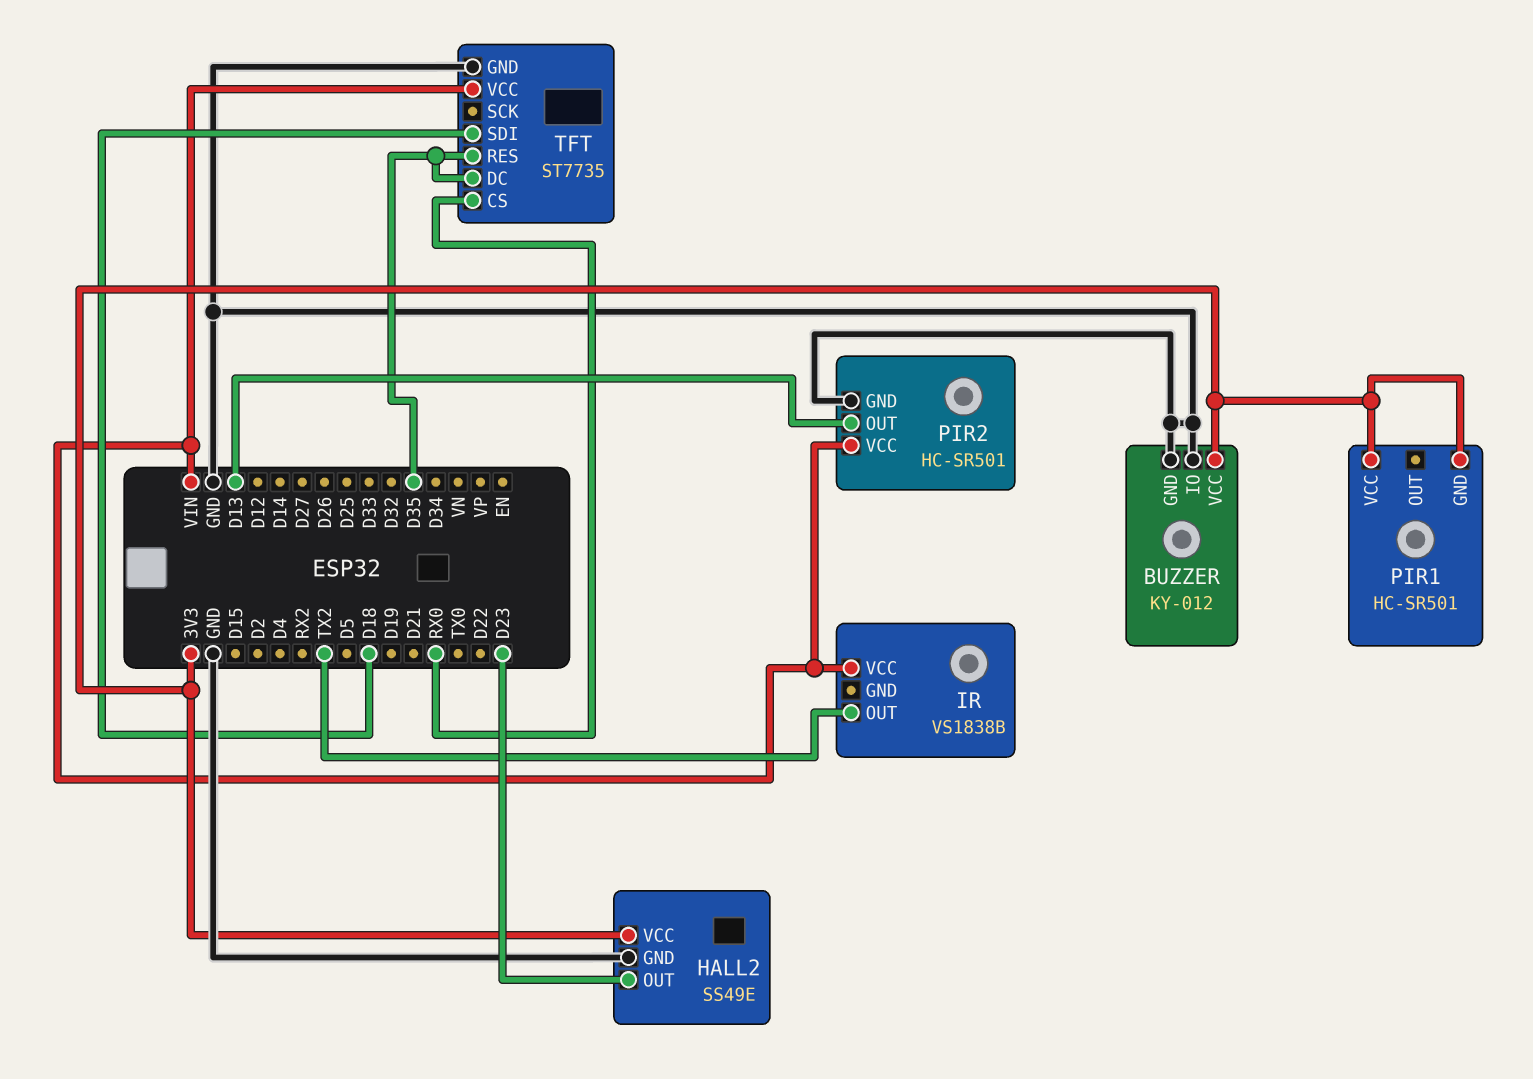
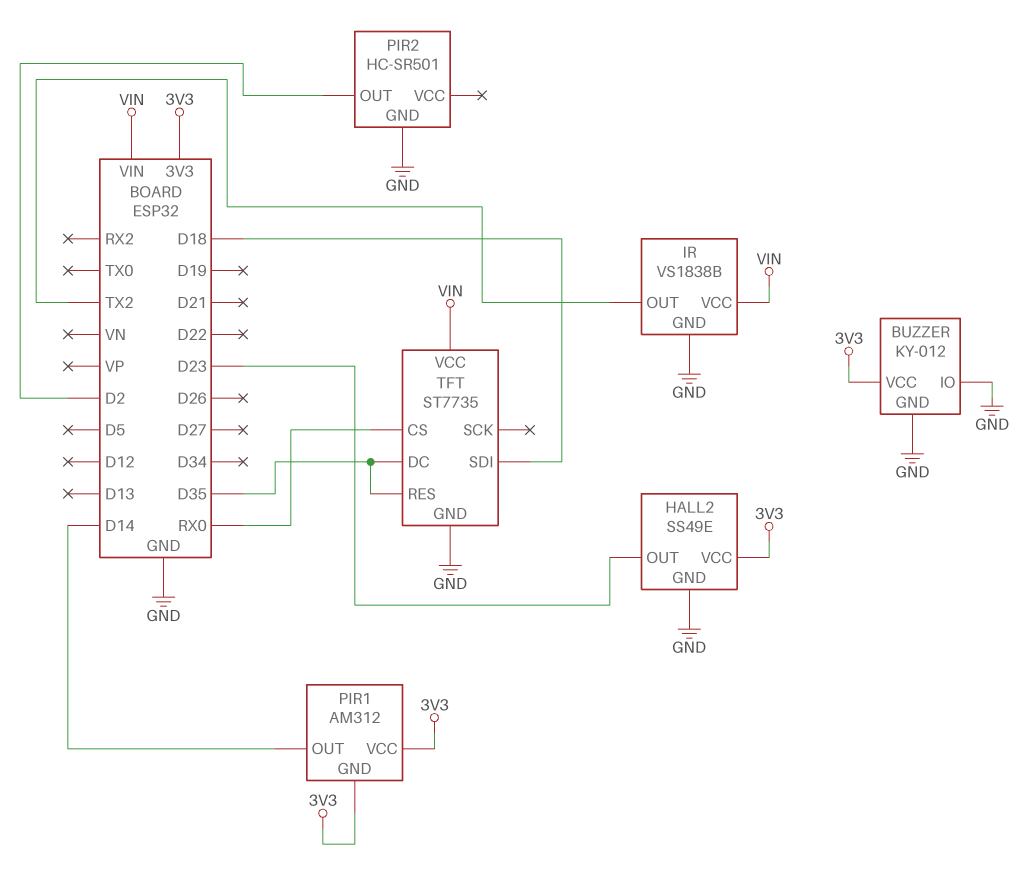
IR pin GND: none -> GND
PIR1: HC-SR501 -> AM312
PIR1 pin OUT: none -> D14
PIR2 pin OUT: D13 -> D2
PIR2 pin VCC: VIN -> none

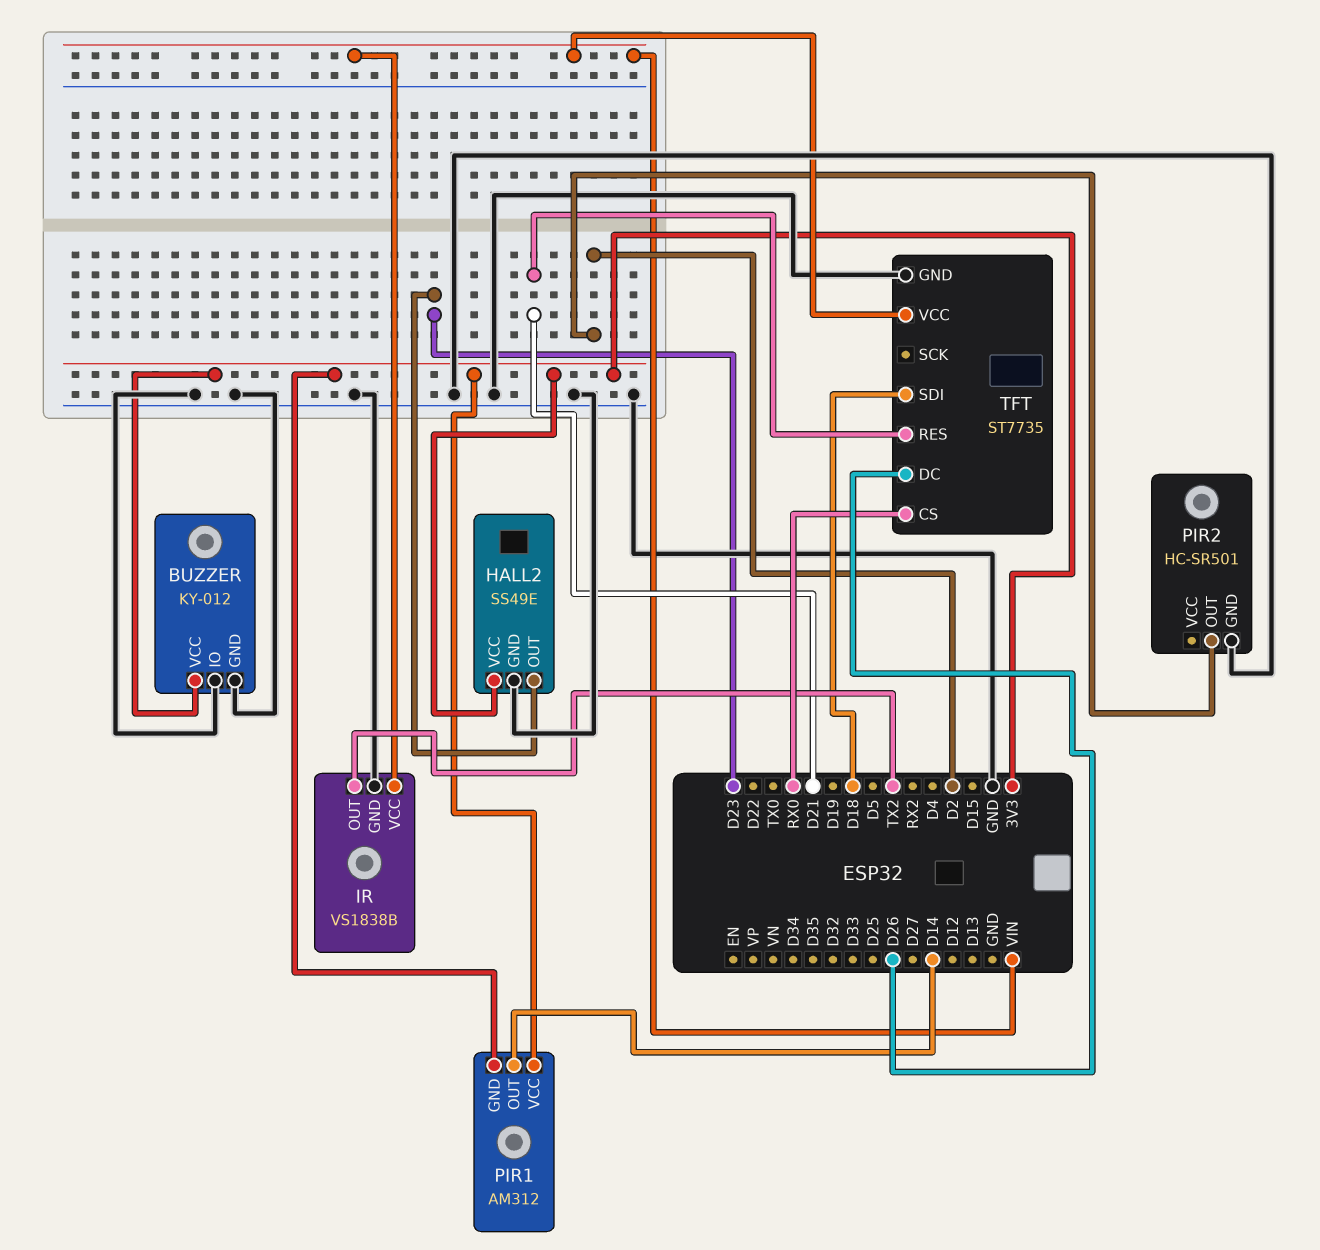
TFT pin DC: D35 -> D26
TFT pin RES: D35 -> D21

